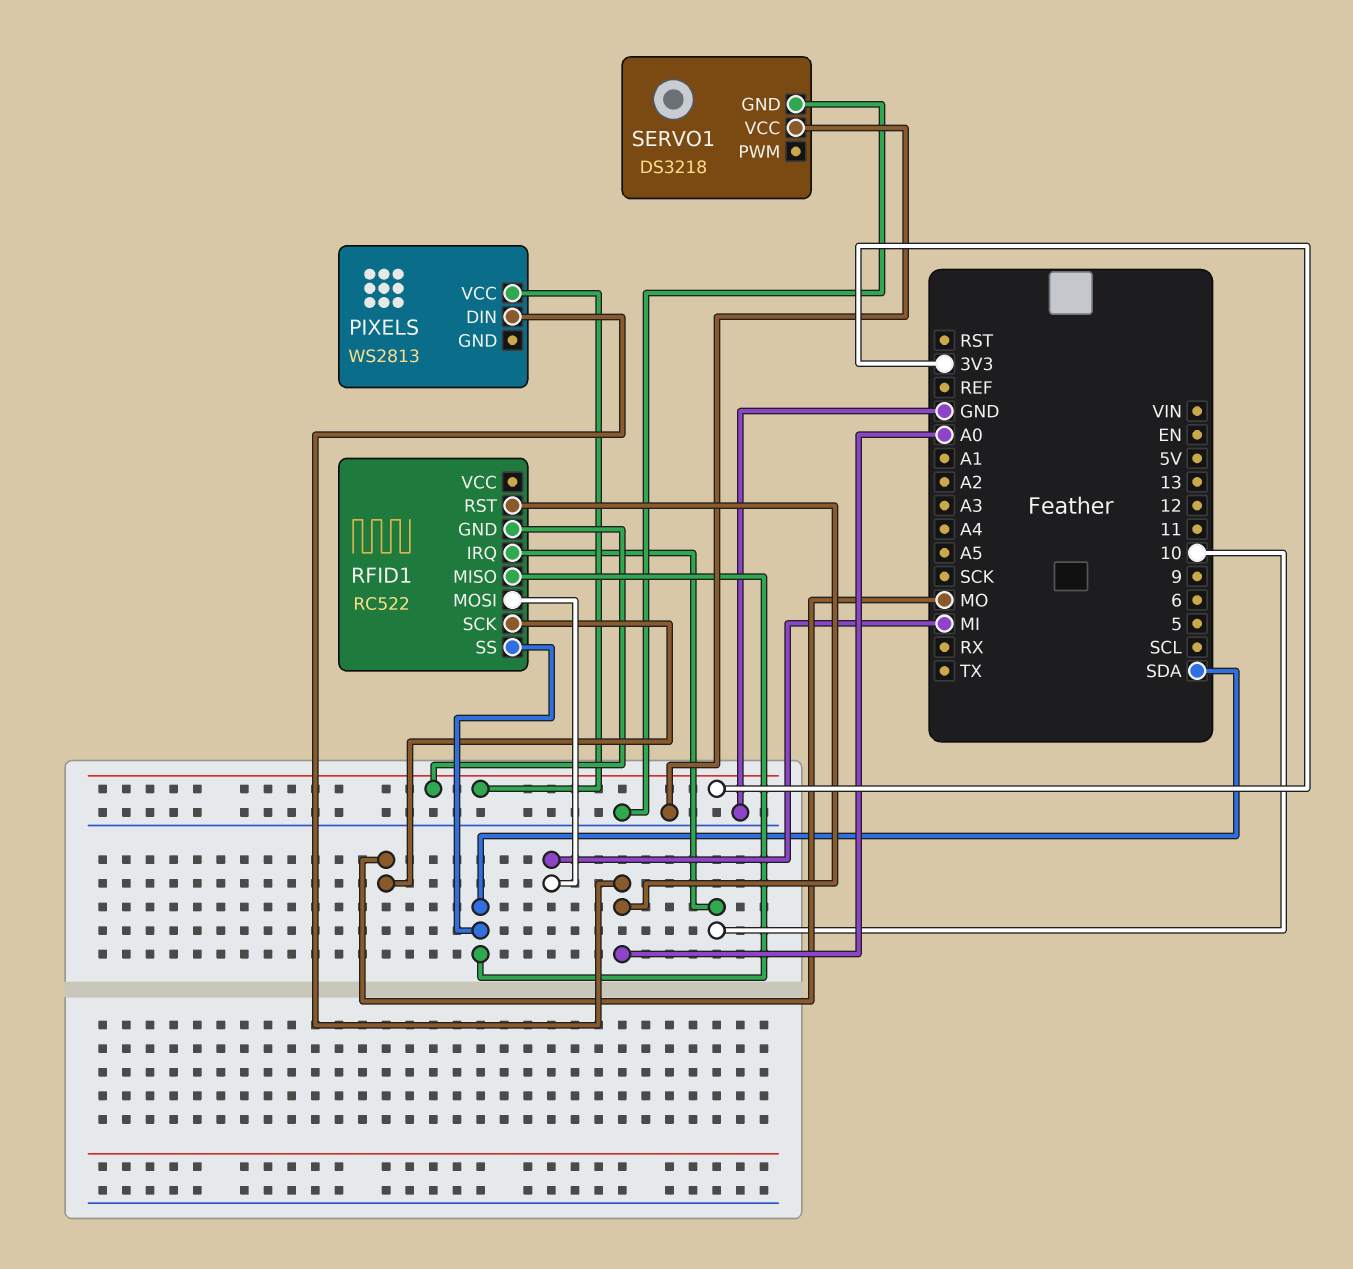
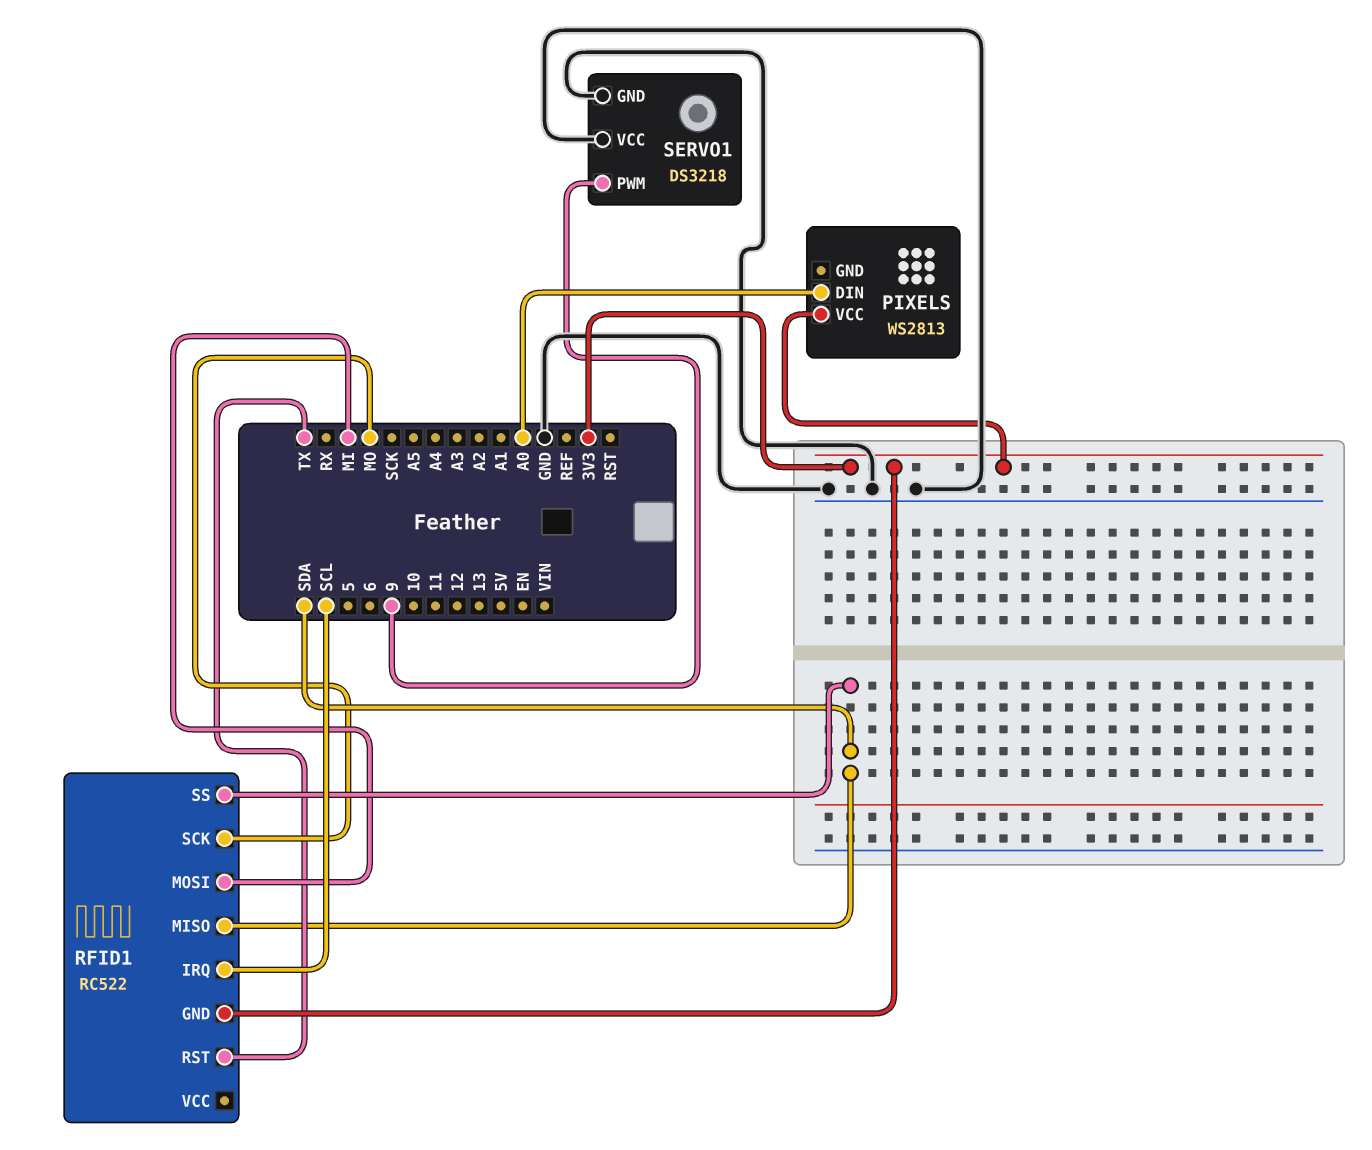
RFID1 pin IRQ: 10 -> SCL
RFID1 pin RST: A0 -> TX
SERVO1 pin PWM: none -> 9

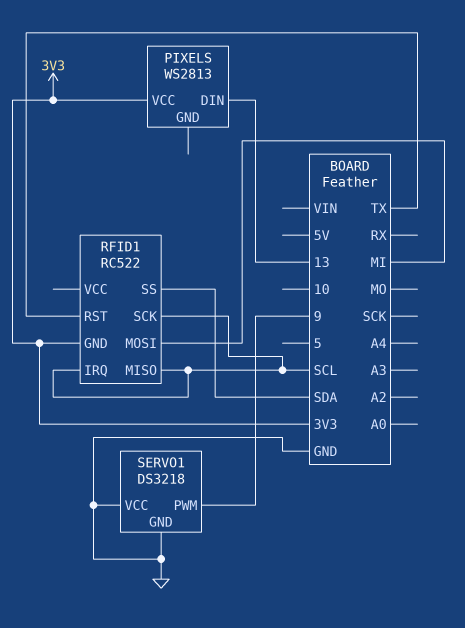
PIXELS pin DIN: A0 -> 13
RFID1 pin MISO: SDA -> SCL
RFID1 pin SCK: MO -> SCL

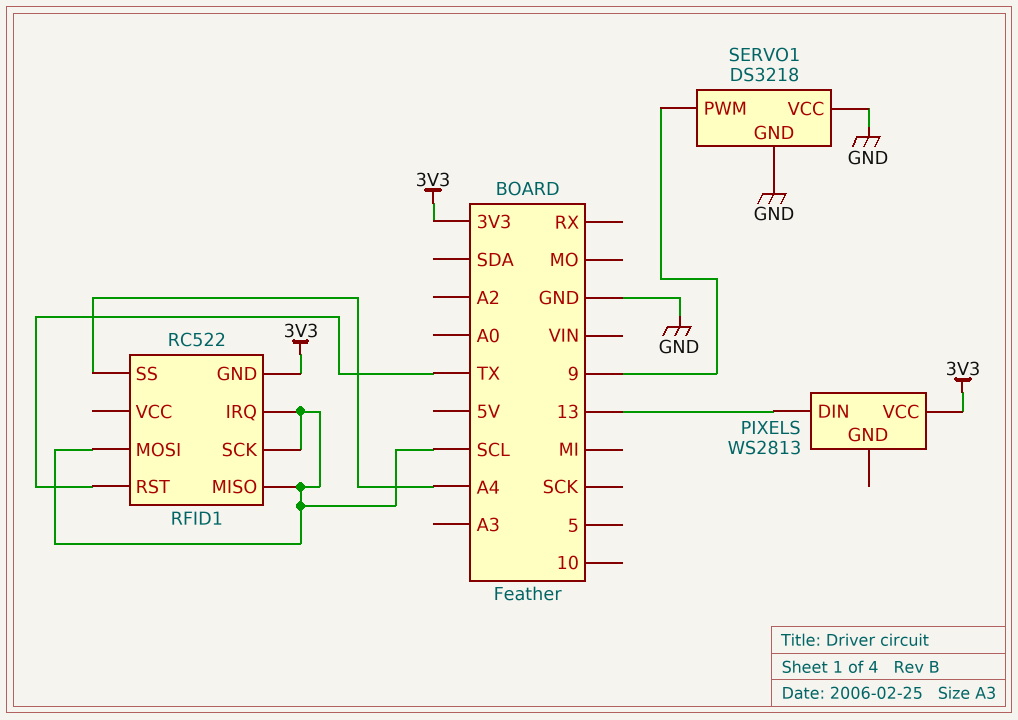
RFID1 pin MOSI: MI -> SCL
RFID1 pin SS: SDA -> A4

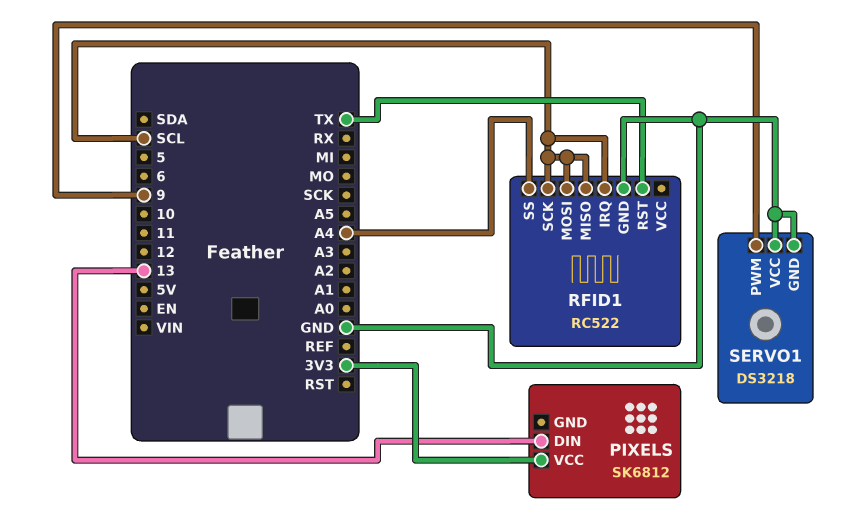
PIXELS: WS2813 -> SK6812
RFID1 pin GND: 3V3 -> GND

